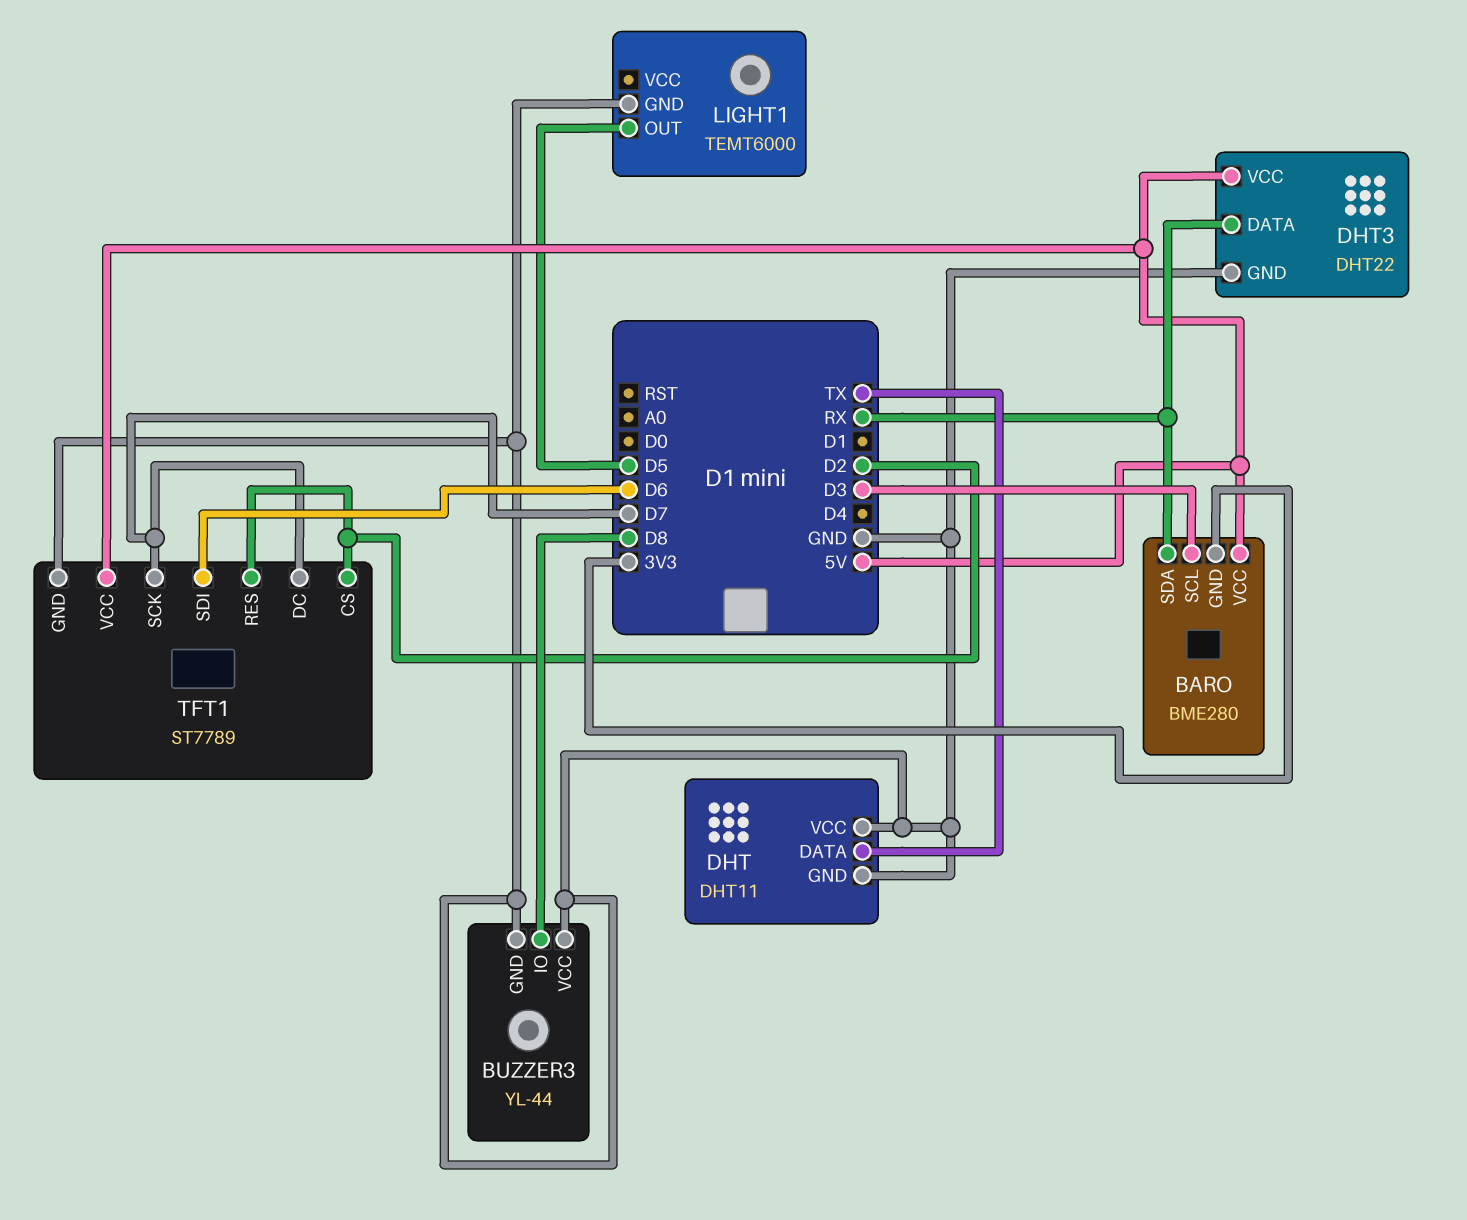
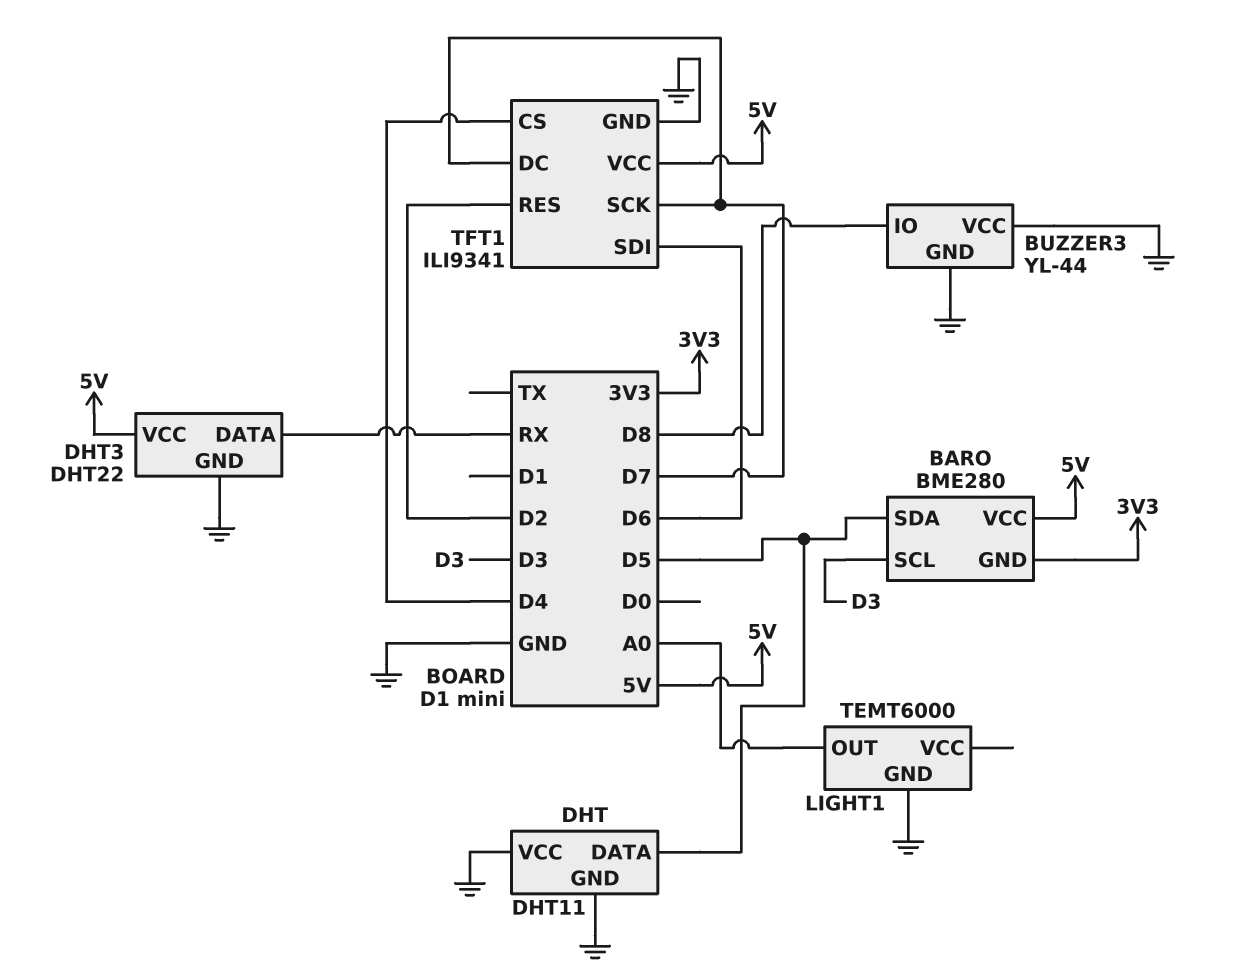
BARO pin SDA: RX -> D5
DHT pin DATA: TX -> D5
LIGHT1 pin OUT: D5 -> A0
TFT1: ST7789 -> ILI9341
TFT1 pin CS: D2 -> D4

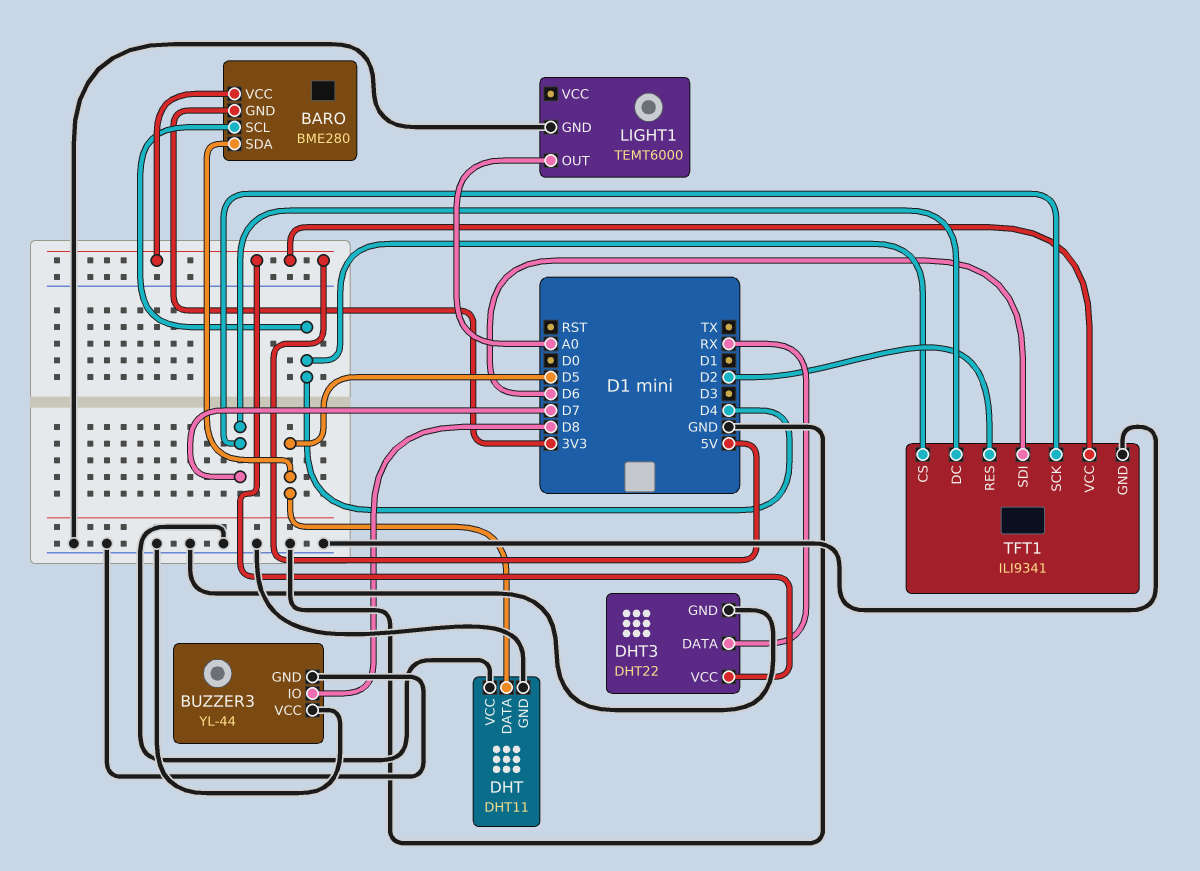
BARO pin SCL: D3 -> D4

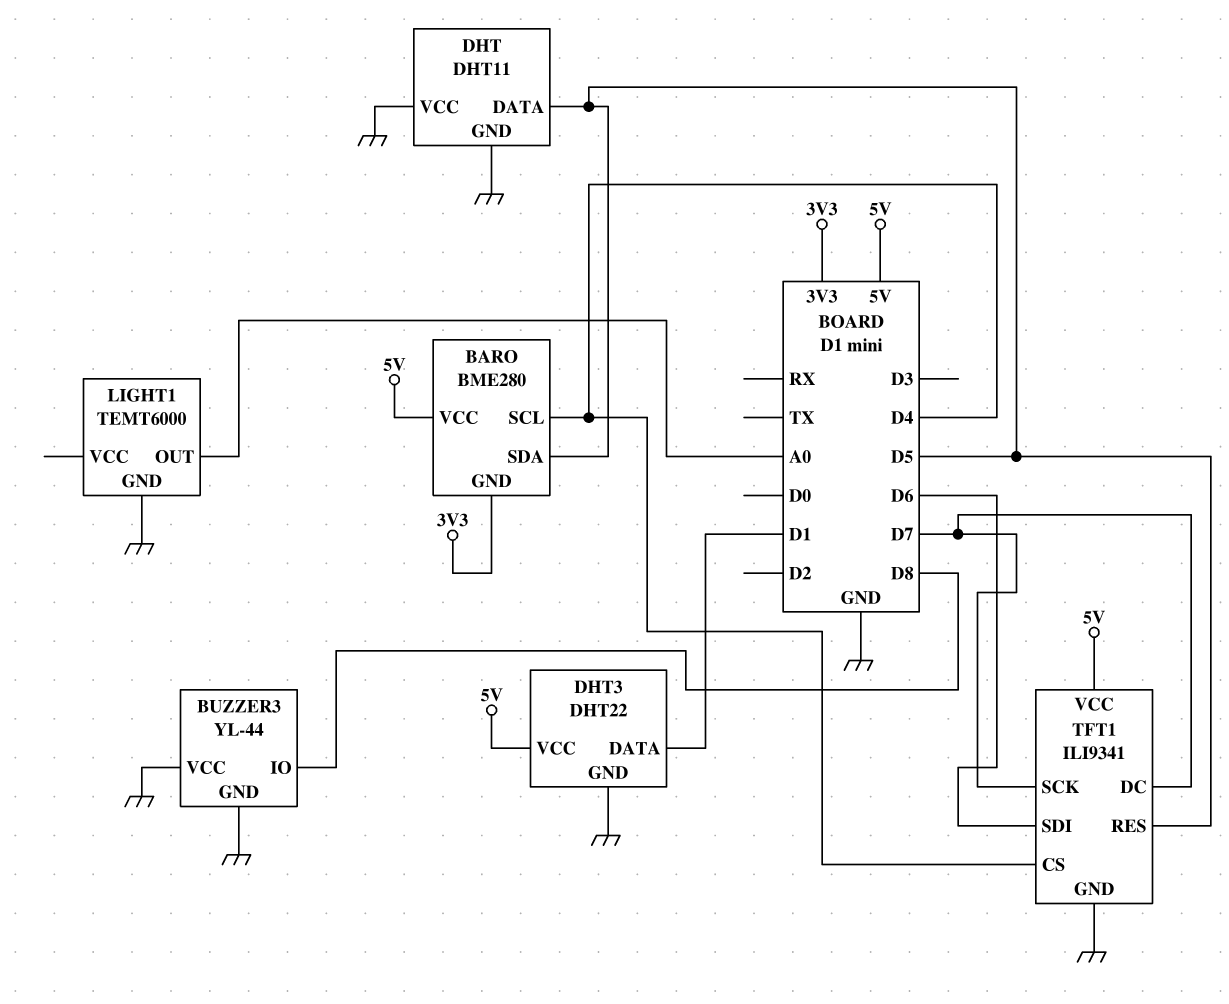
DHT3 pin DATA: RX -> D1
TFT1 pin RES: D2 -> D5

